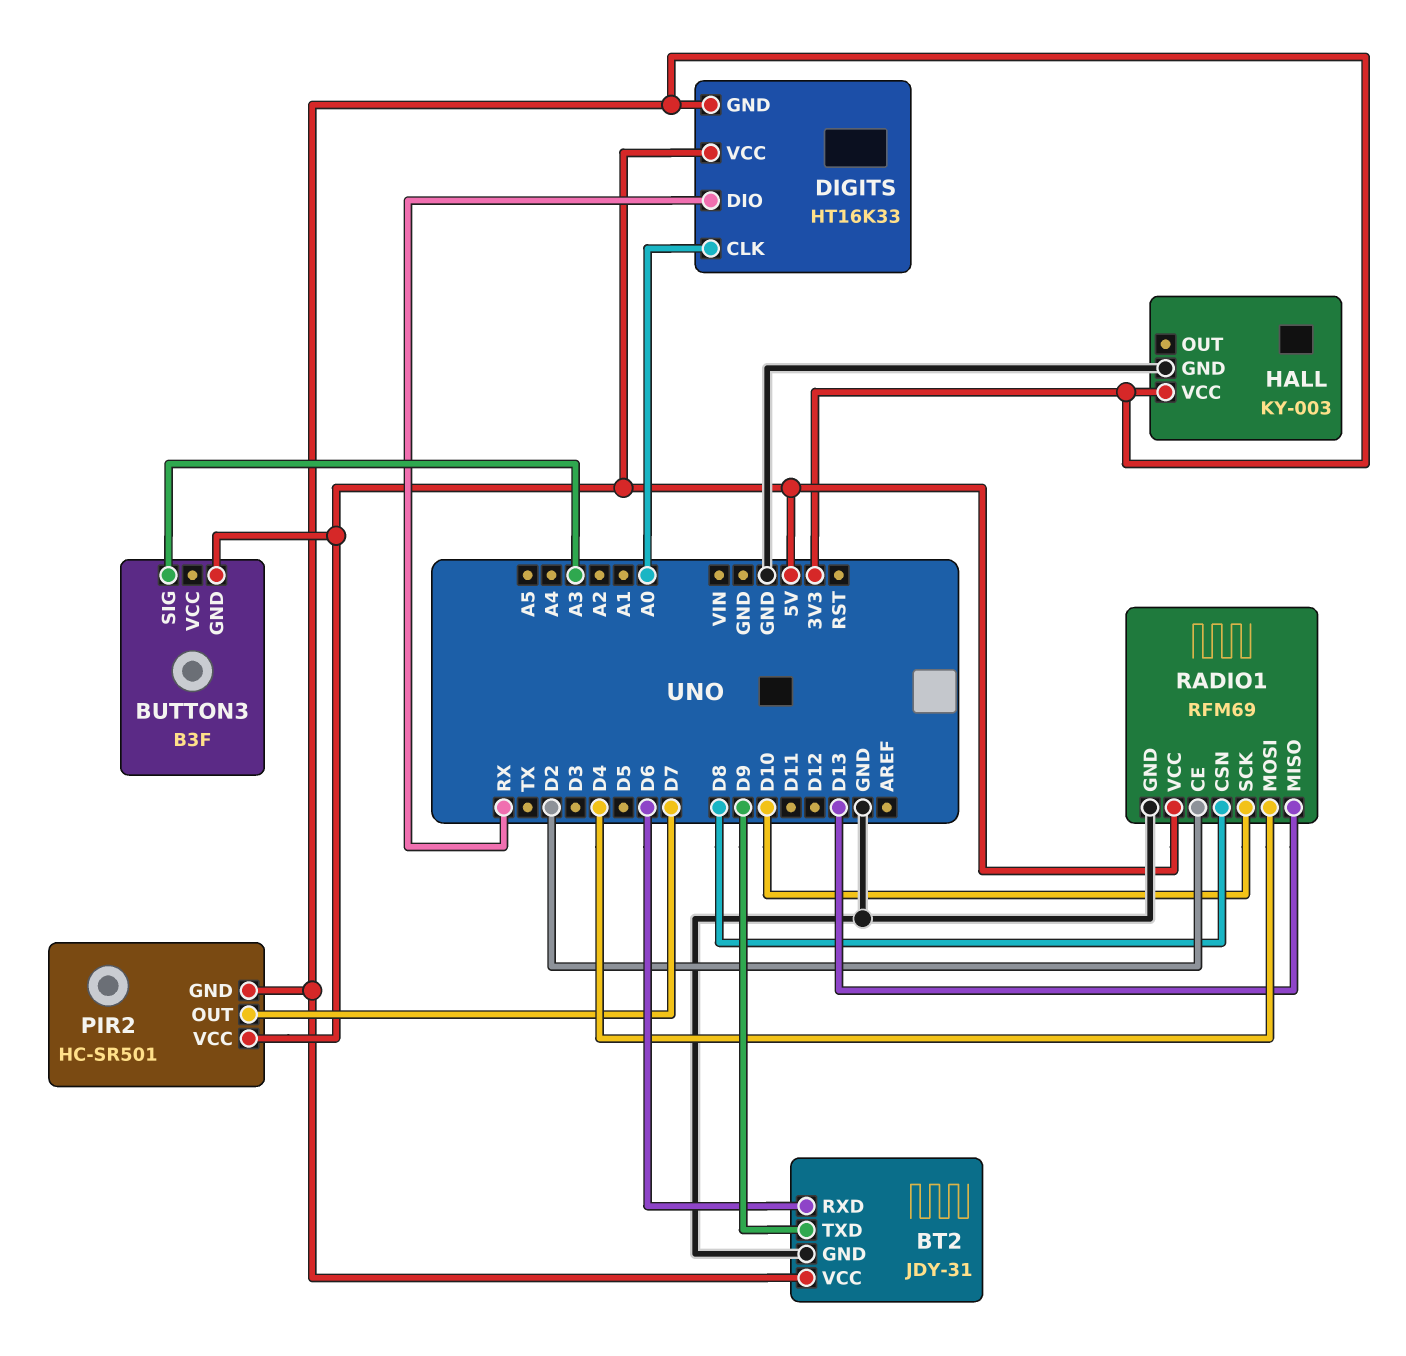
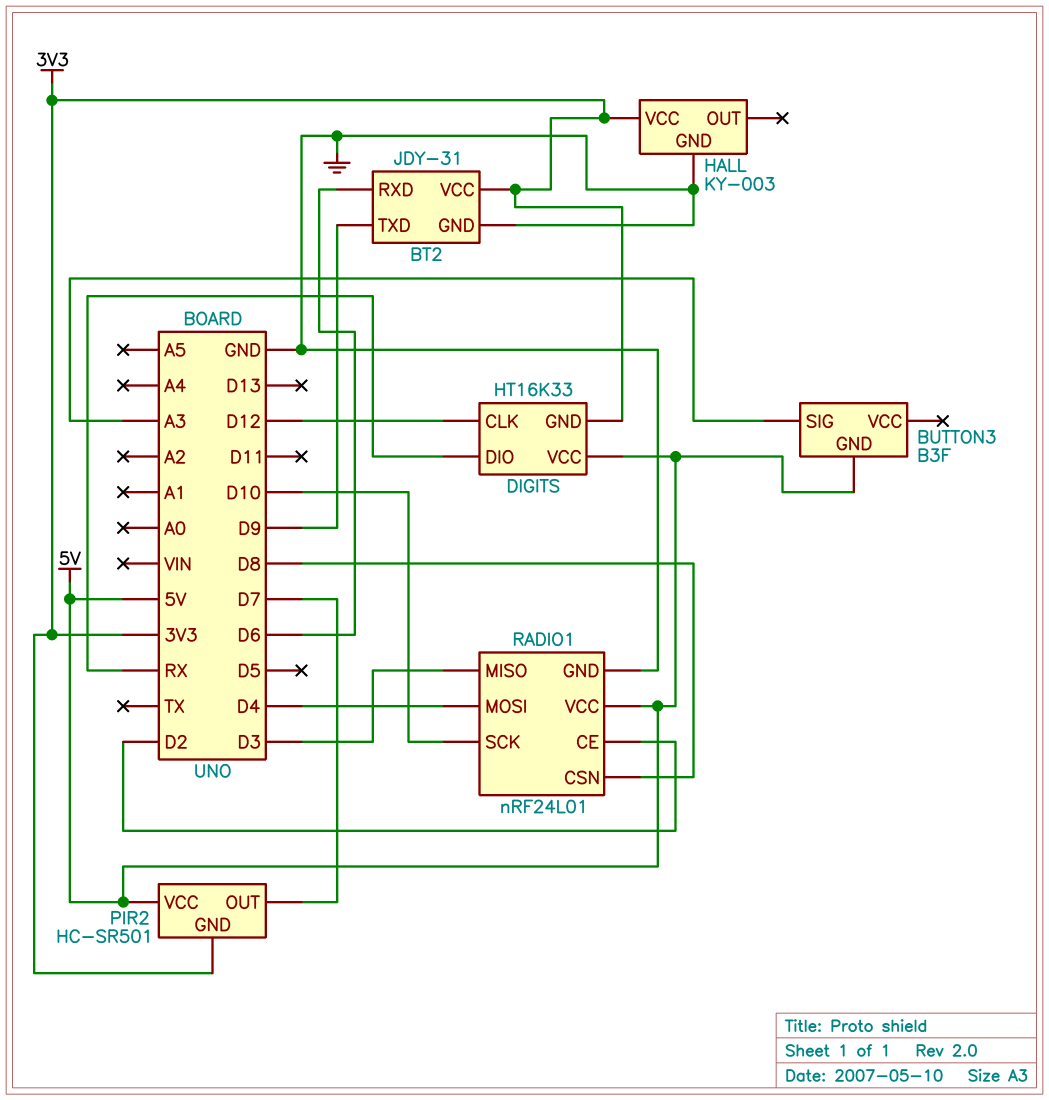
DIGITS pin CLK: A0 -> D12
RADIO1: RFM69 -> nRF24L01
RADIO1 pin MISO: D13 -> D3

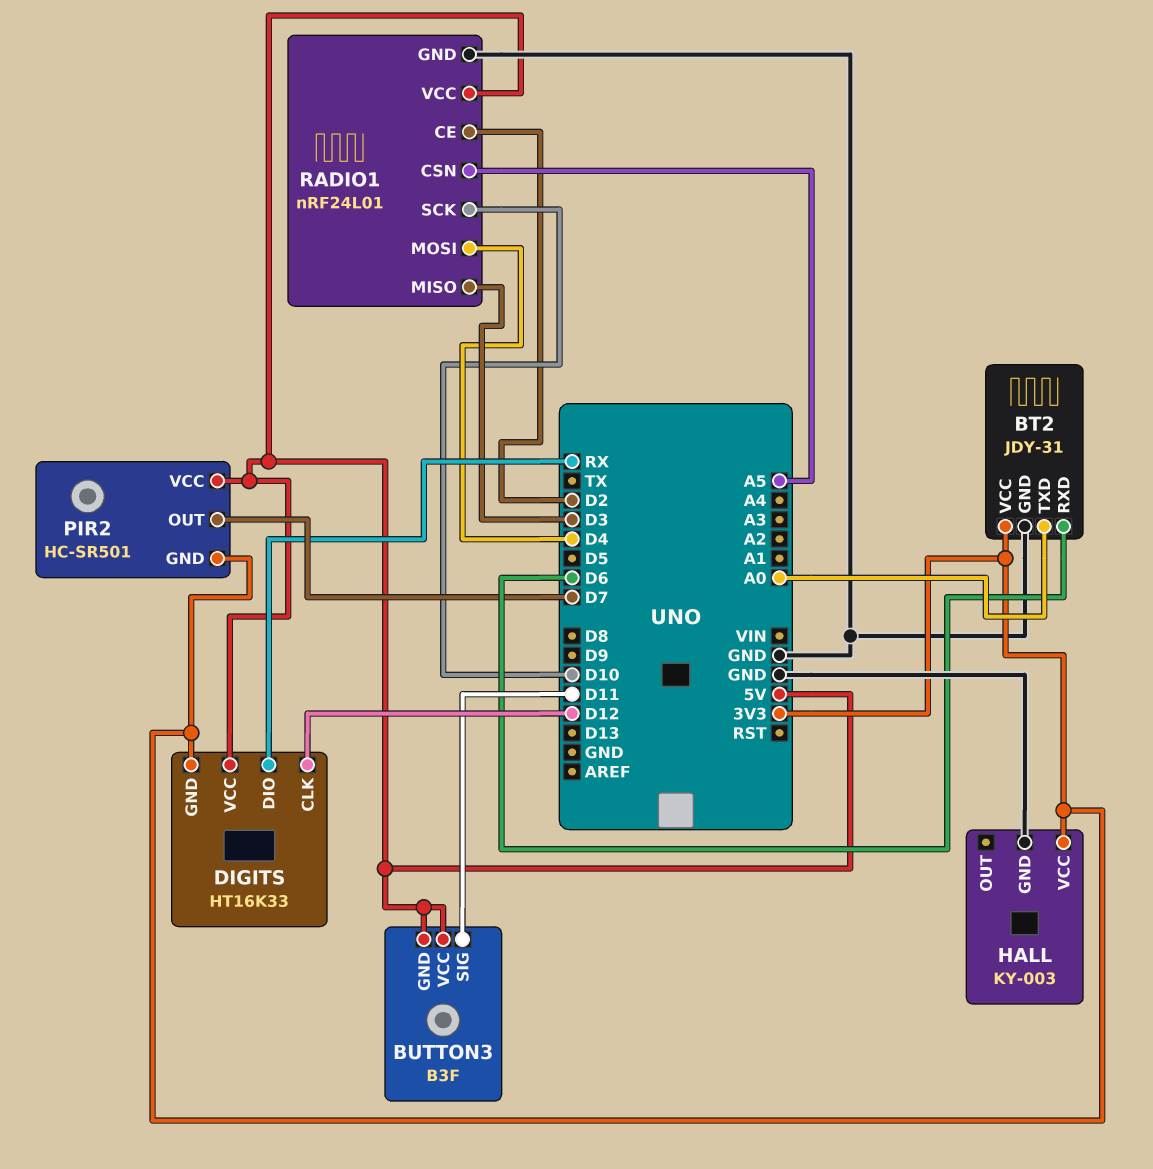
BT2 pin TXD: D9 -> A0
BUTTON3 pin SIG: A3 -> D11
BUTTON3 pin VCC: none -> 5V
RADIO1 pin CSN: D8 -> A5

